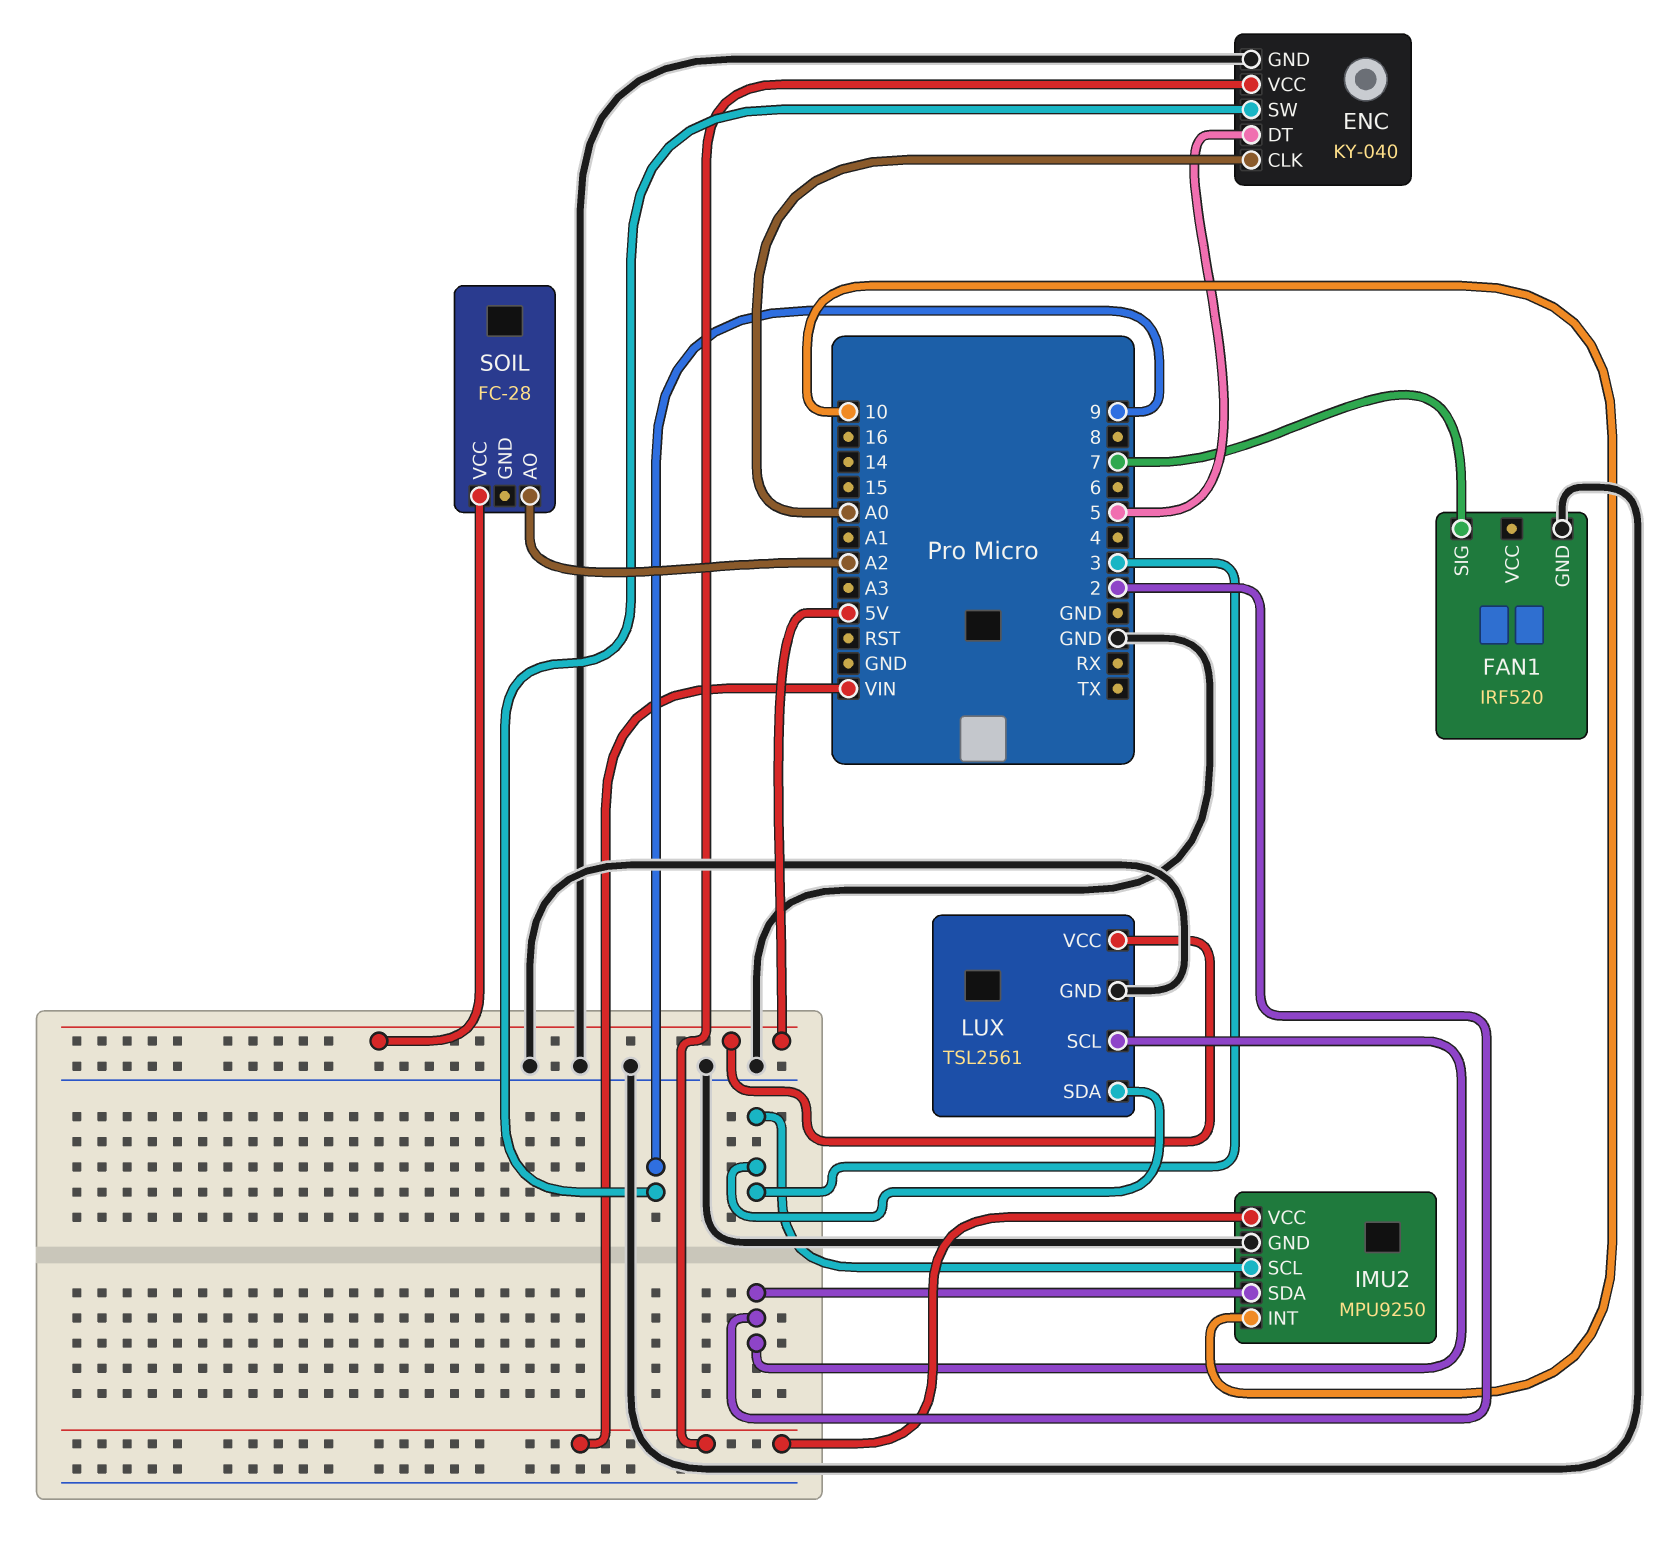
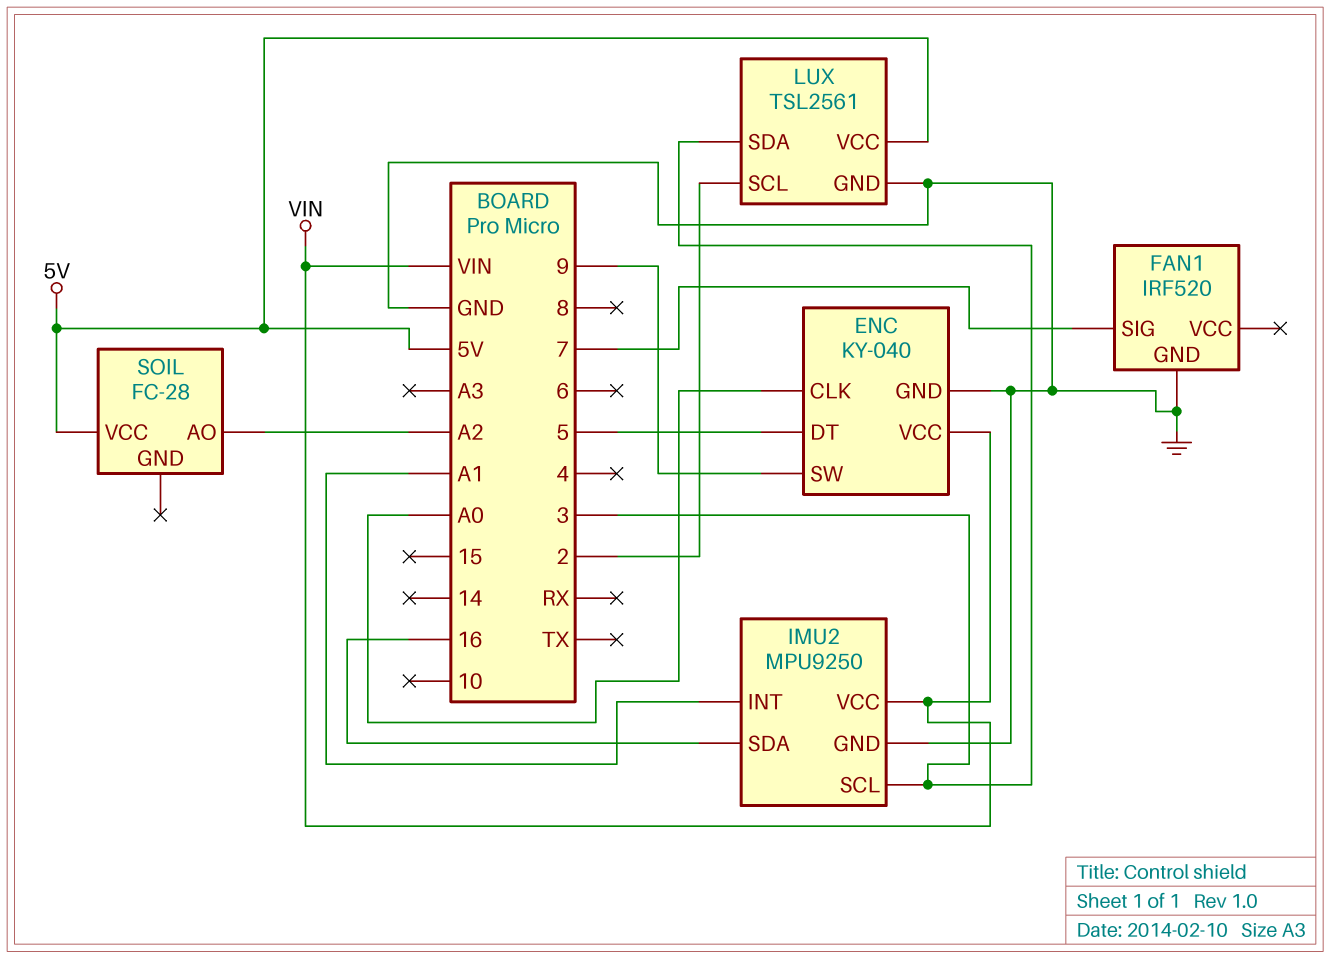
IMU2 pin INT: 10 -> A1
IMU2 pin SDA: 2 -> 16

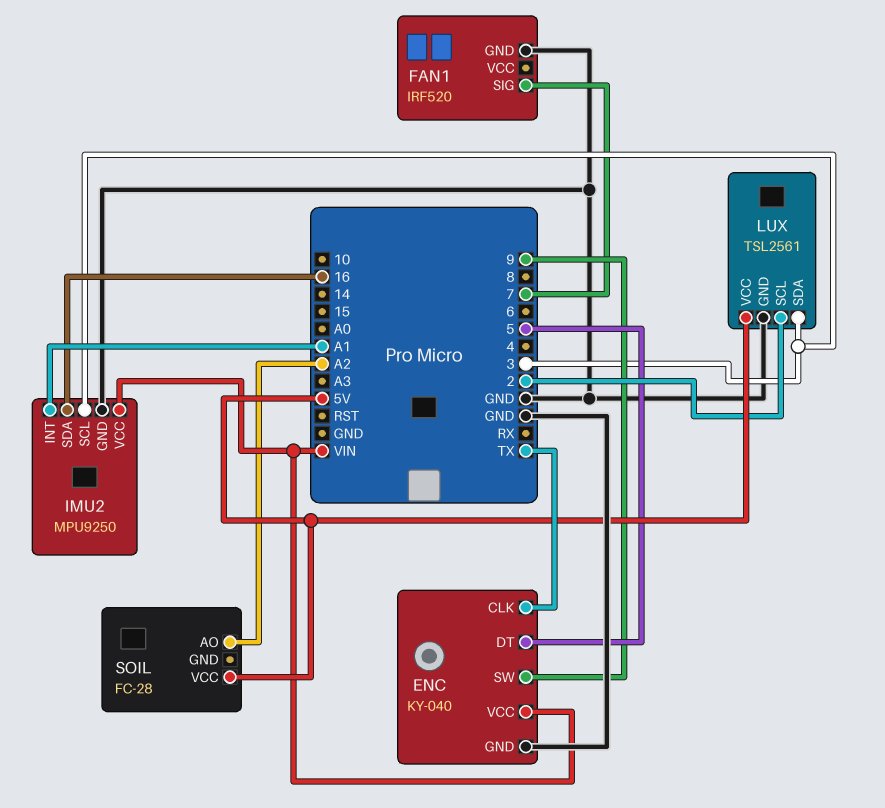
ENC pin CLK: A0 -> TX

